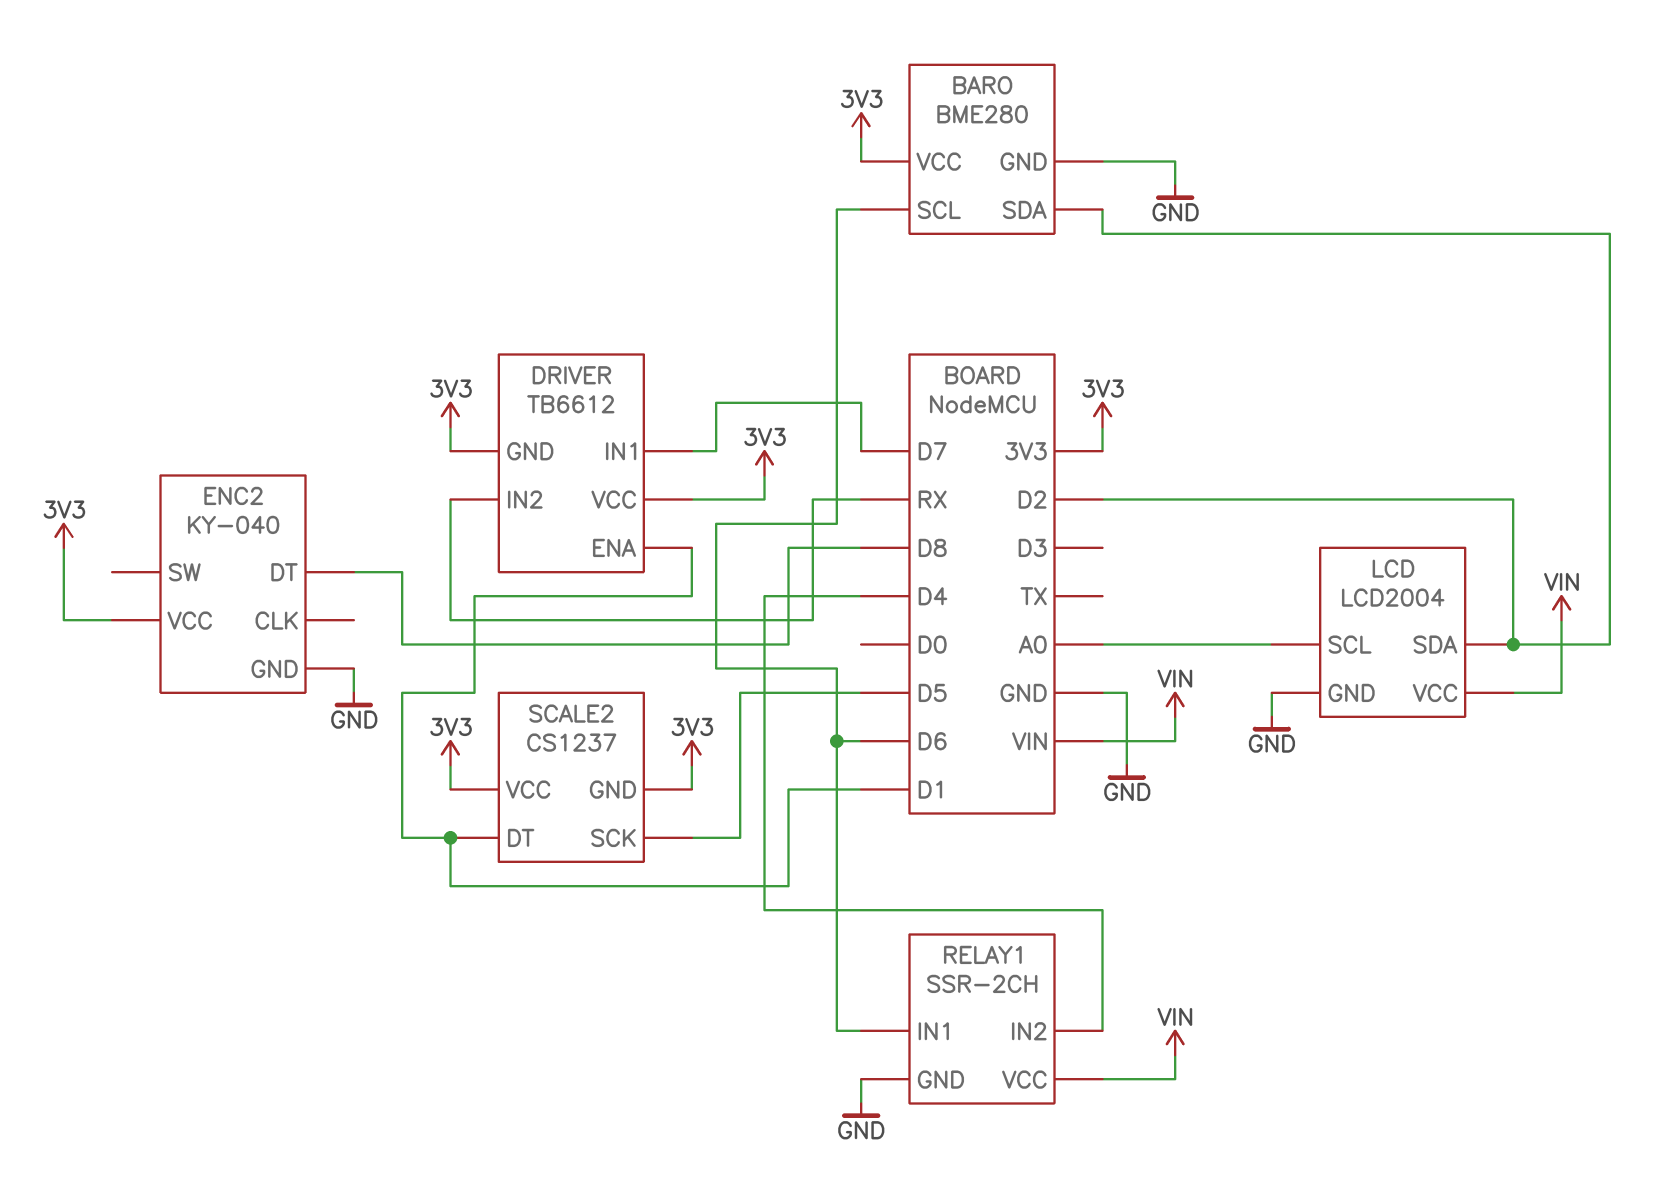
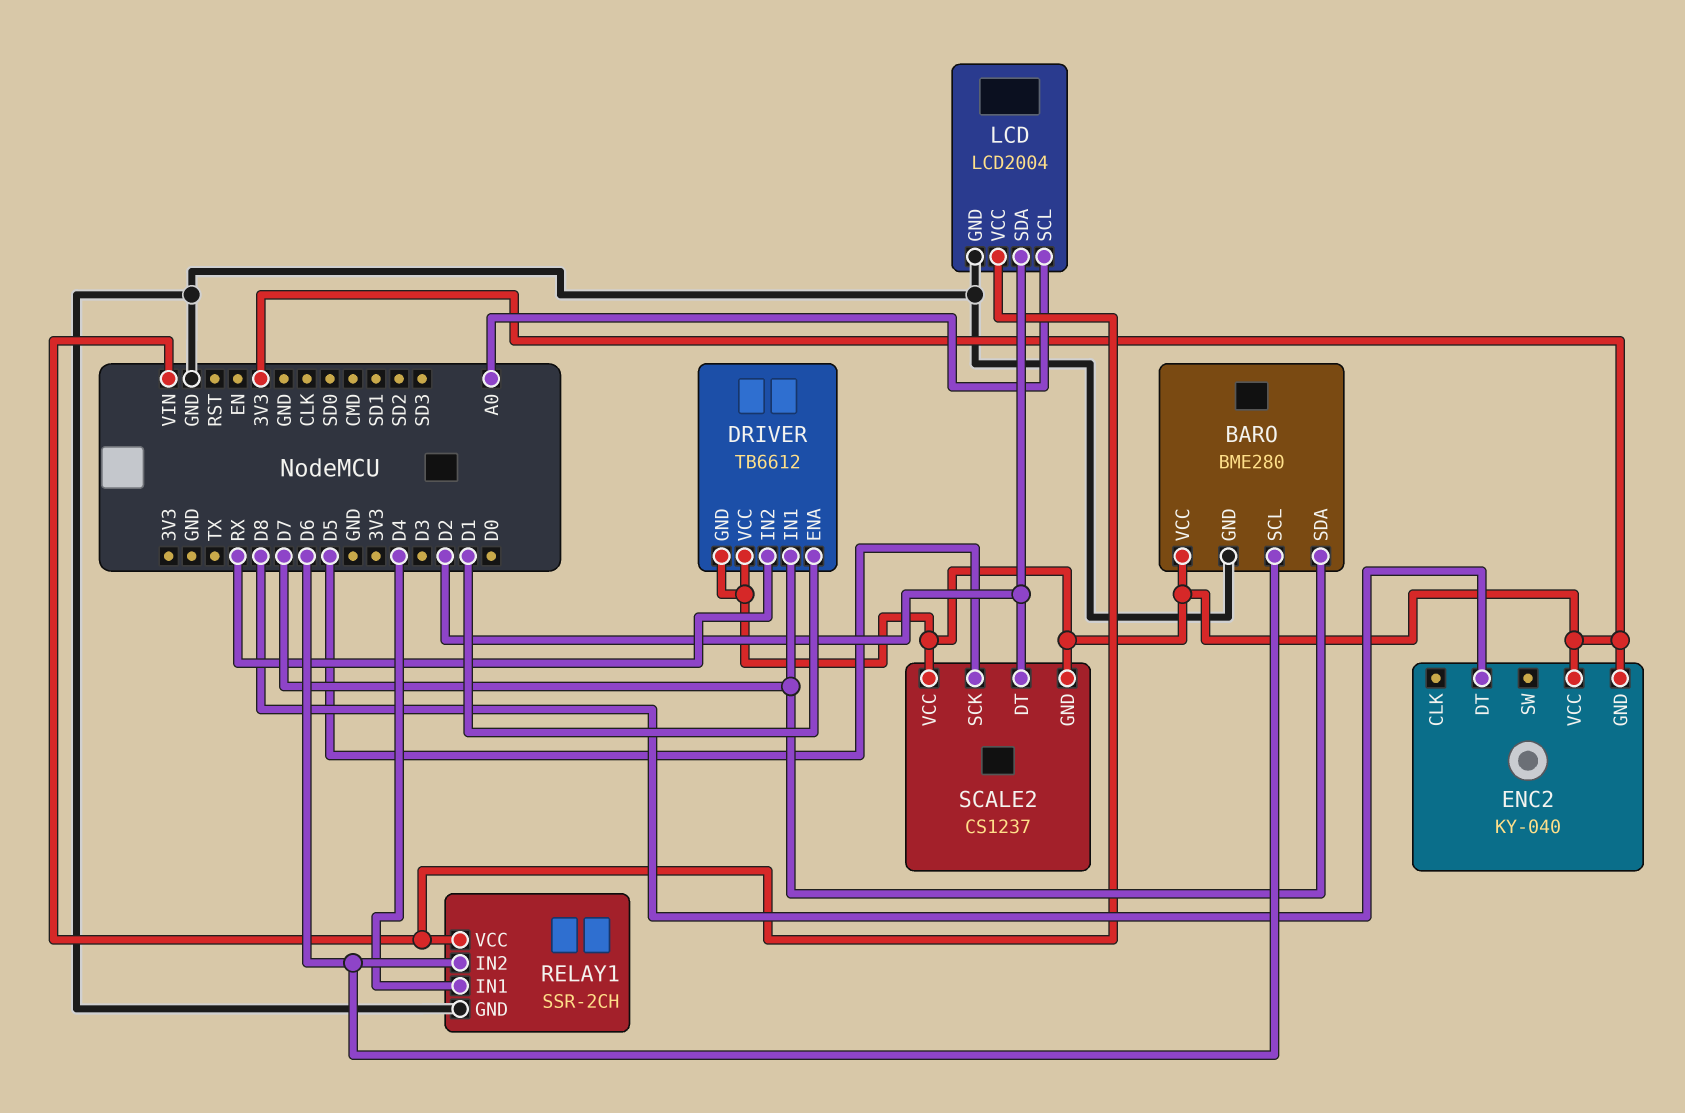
BARO pin SDA: D2 -> D7
ENC2 pin GND: GND -> 3V3
RELAY1 pin IN1: D6 -> D4
RELAY1 pin IN2: D4 -> D6
SCALE2 pin DT: D1 -> D2

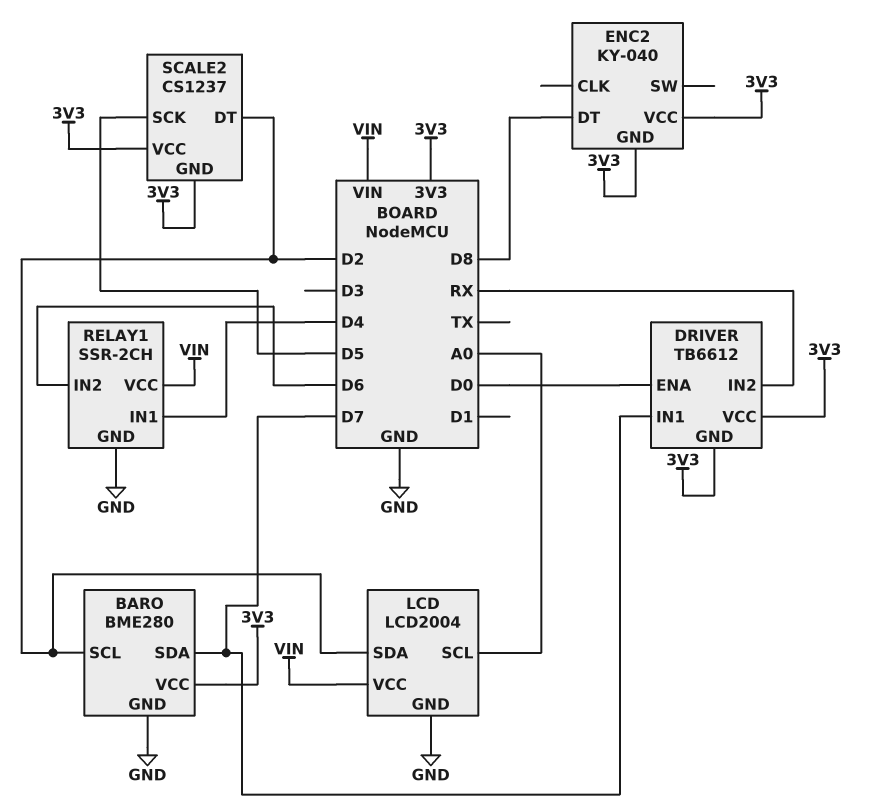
BARO pin SCL: D6 -> D2
DRIVER pin ENA: D1 -> D0

